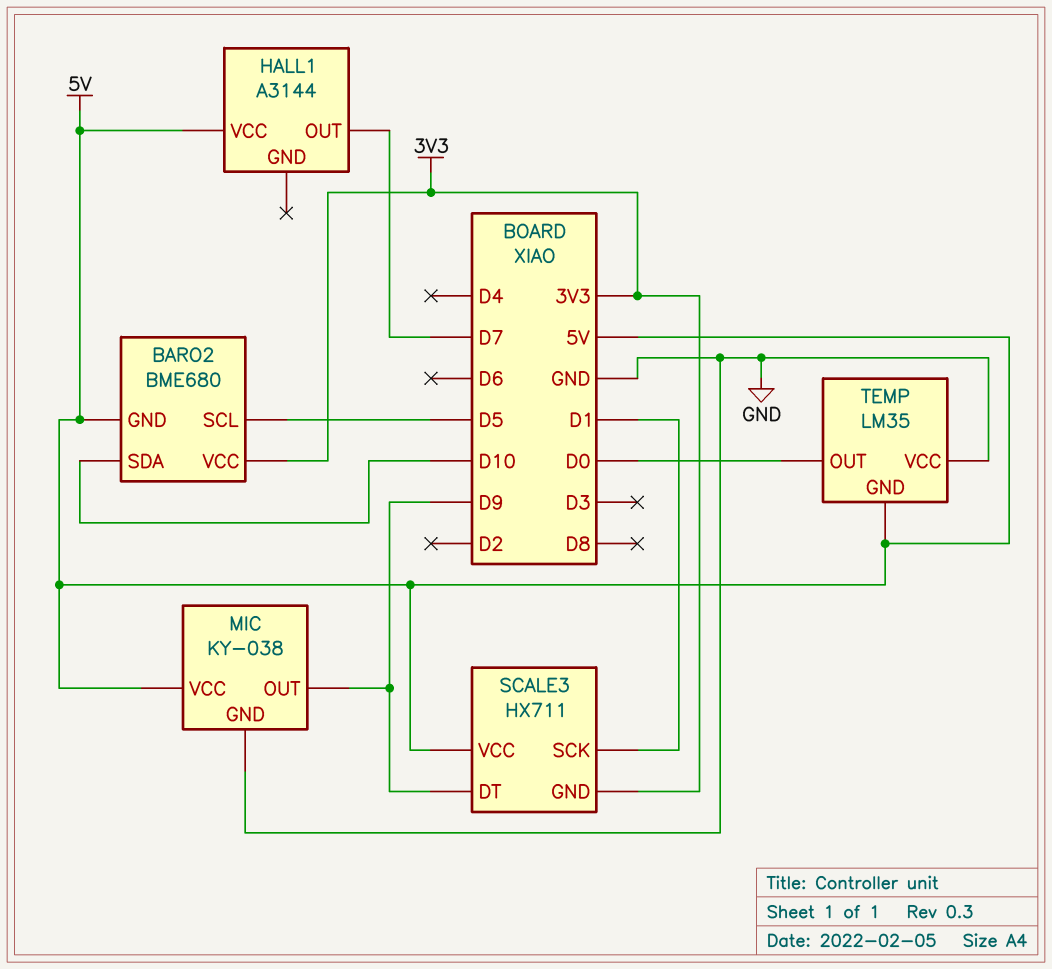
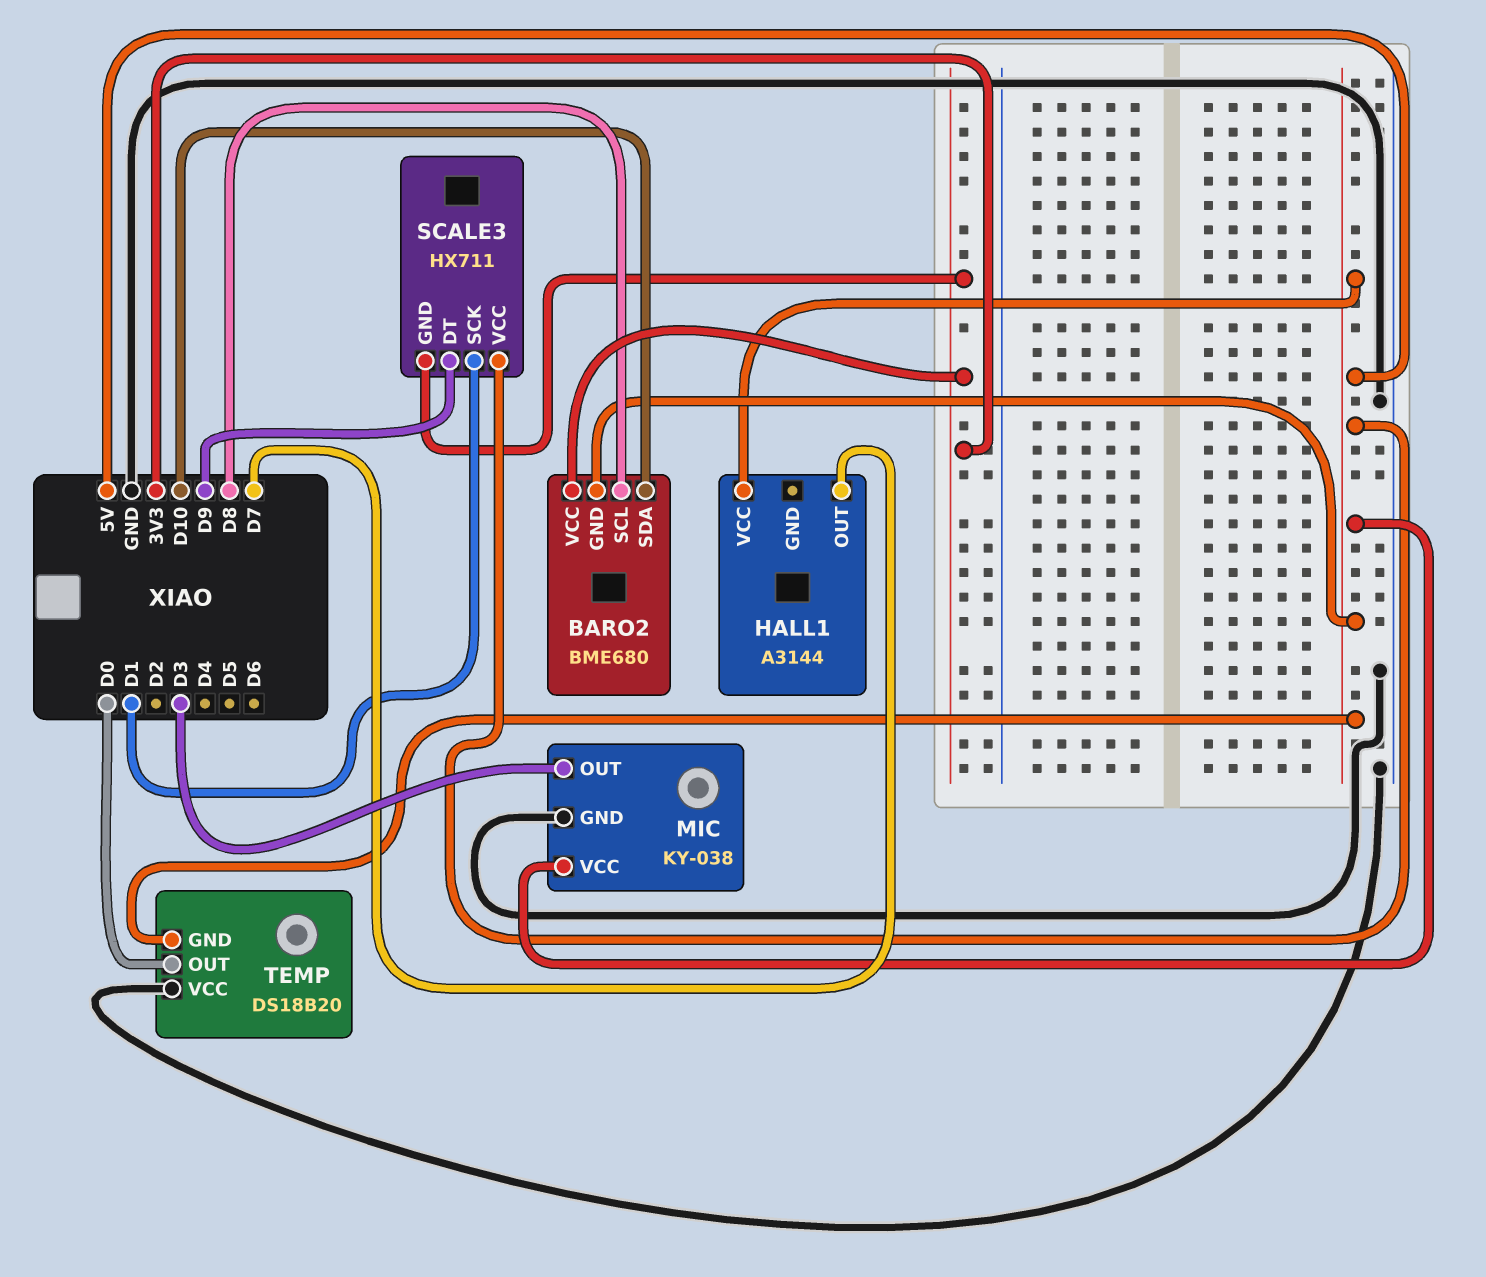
BARO2 pin SCL: D5 -> D8
MIC pin OUT: D9 -> D3
TEMP: LM35 -> DS18B20

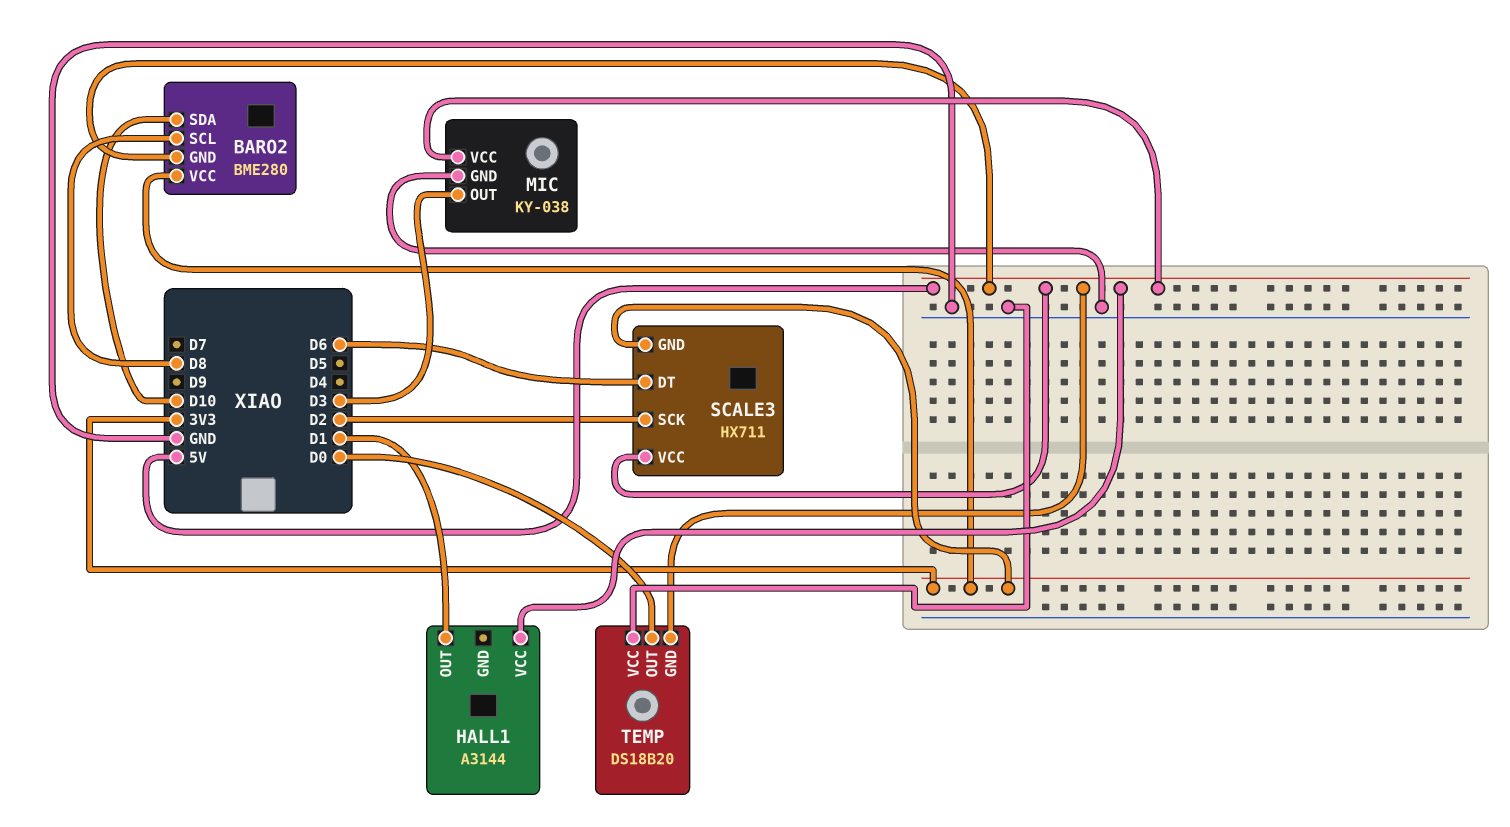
BARO2: BME680 -> BME280
HALL1 pin OUT: D7 -> D1
SCALE3 pin DT: D9 -> D6
SCALE3 pin SCK: D1 -> D2

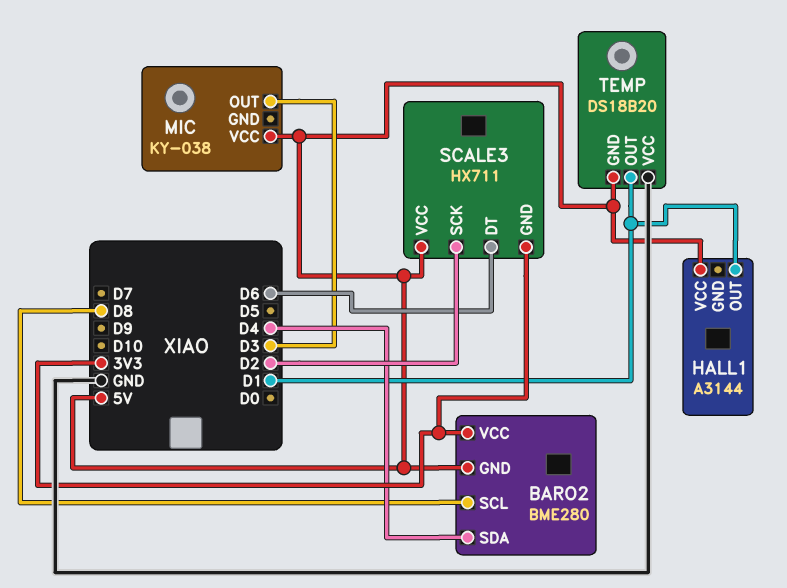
BARO2 pin SDA: D10 -> D4
MIC pin GND: GND -> none
TEMP pin OUT: D0 -> D1

